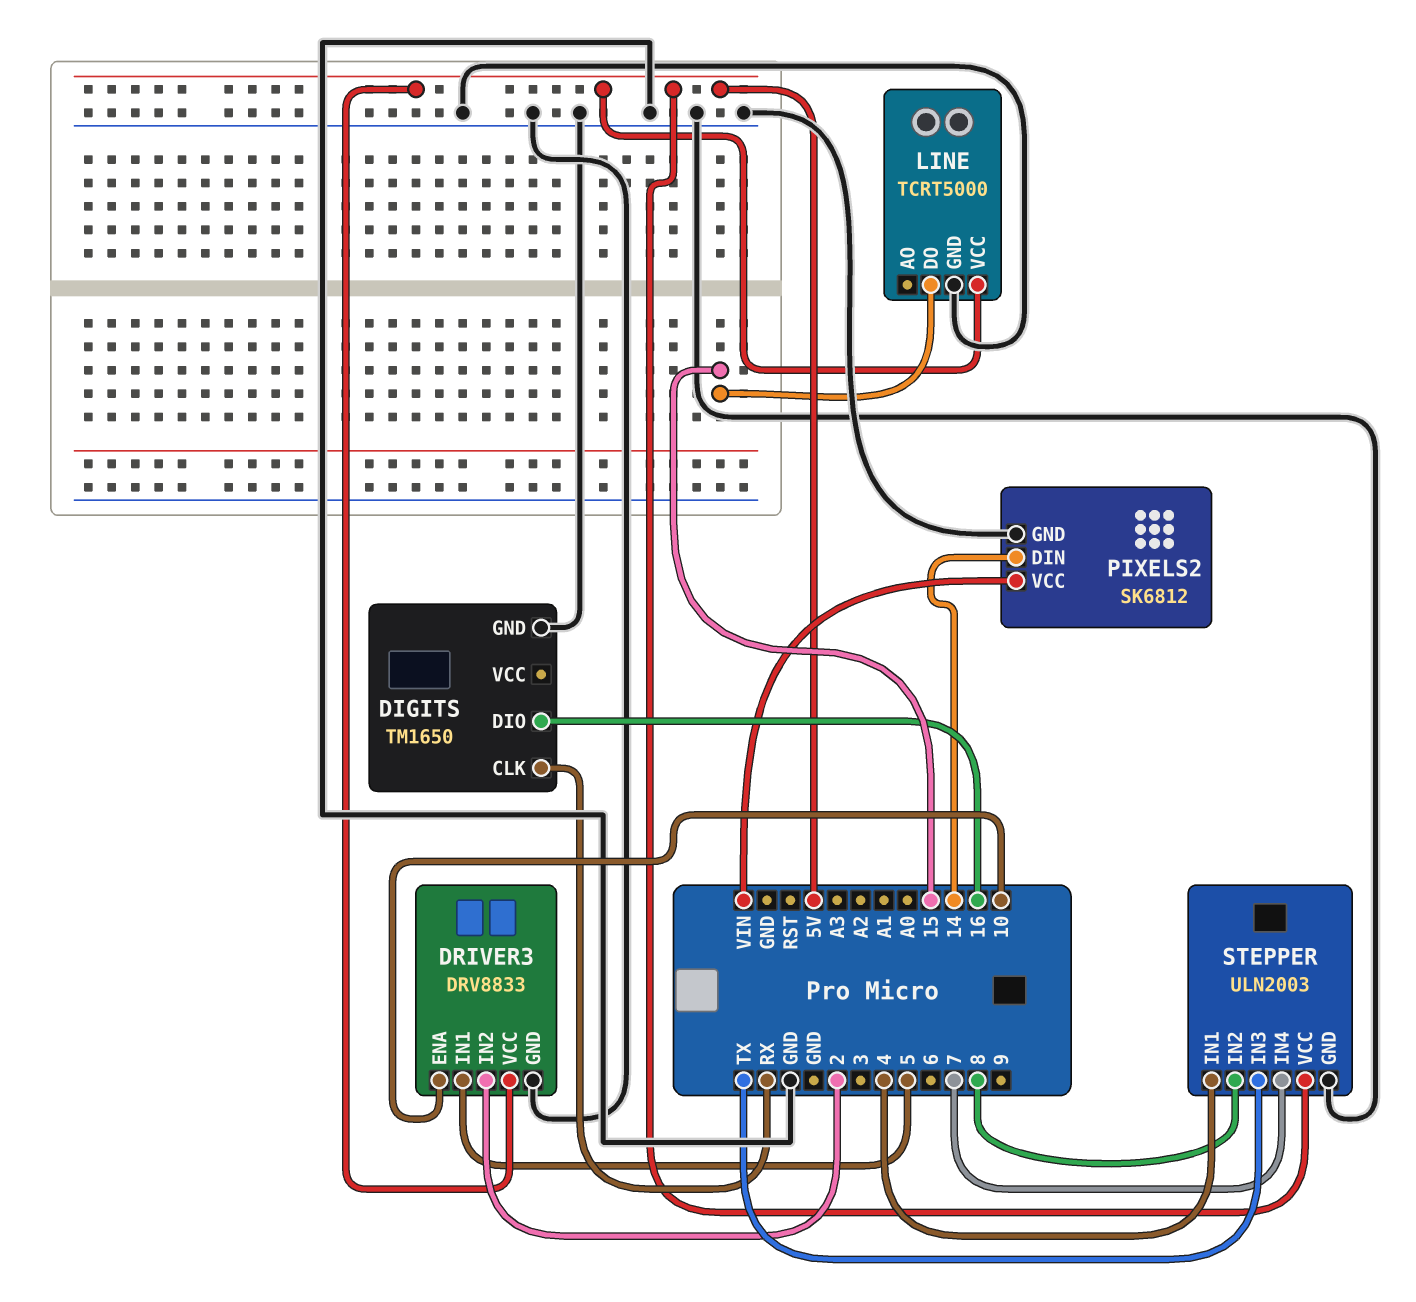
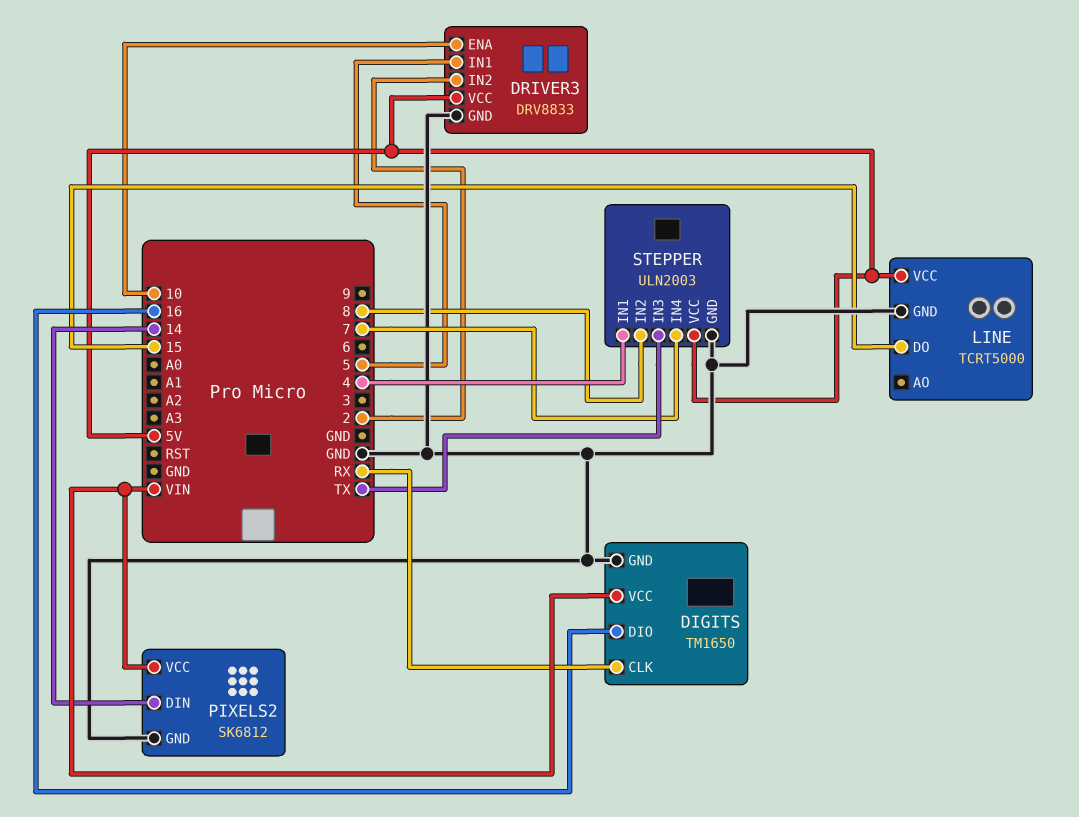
DIGITS pin VCC: none -> VIN

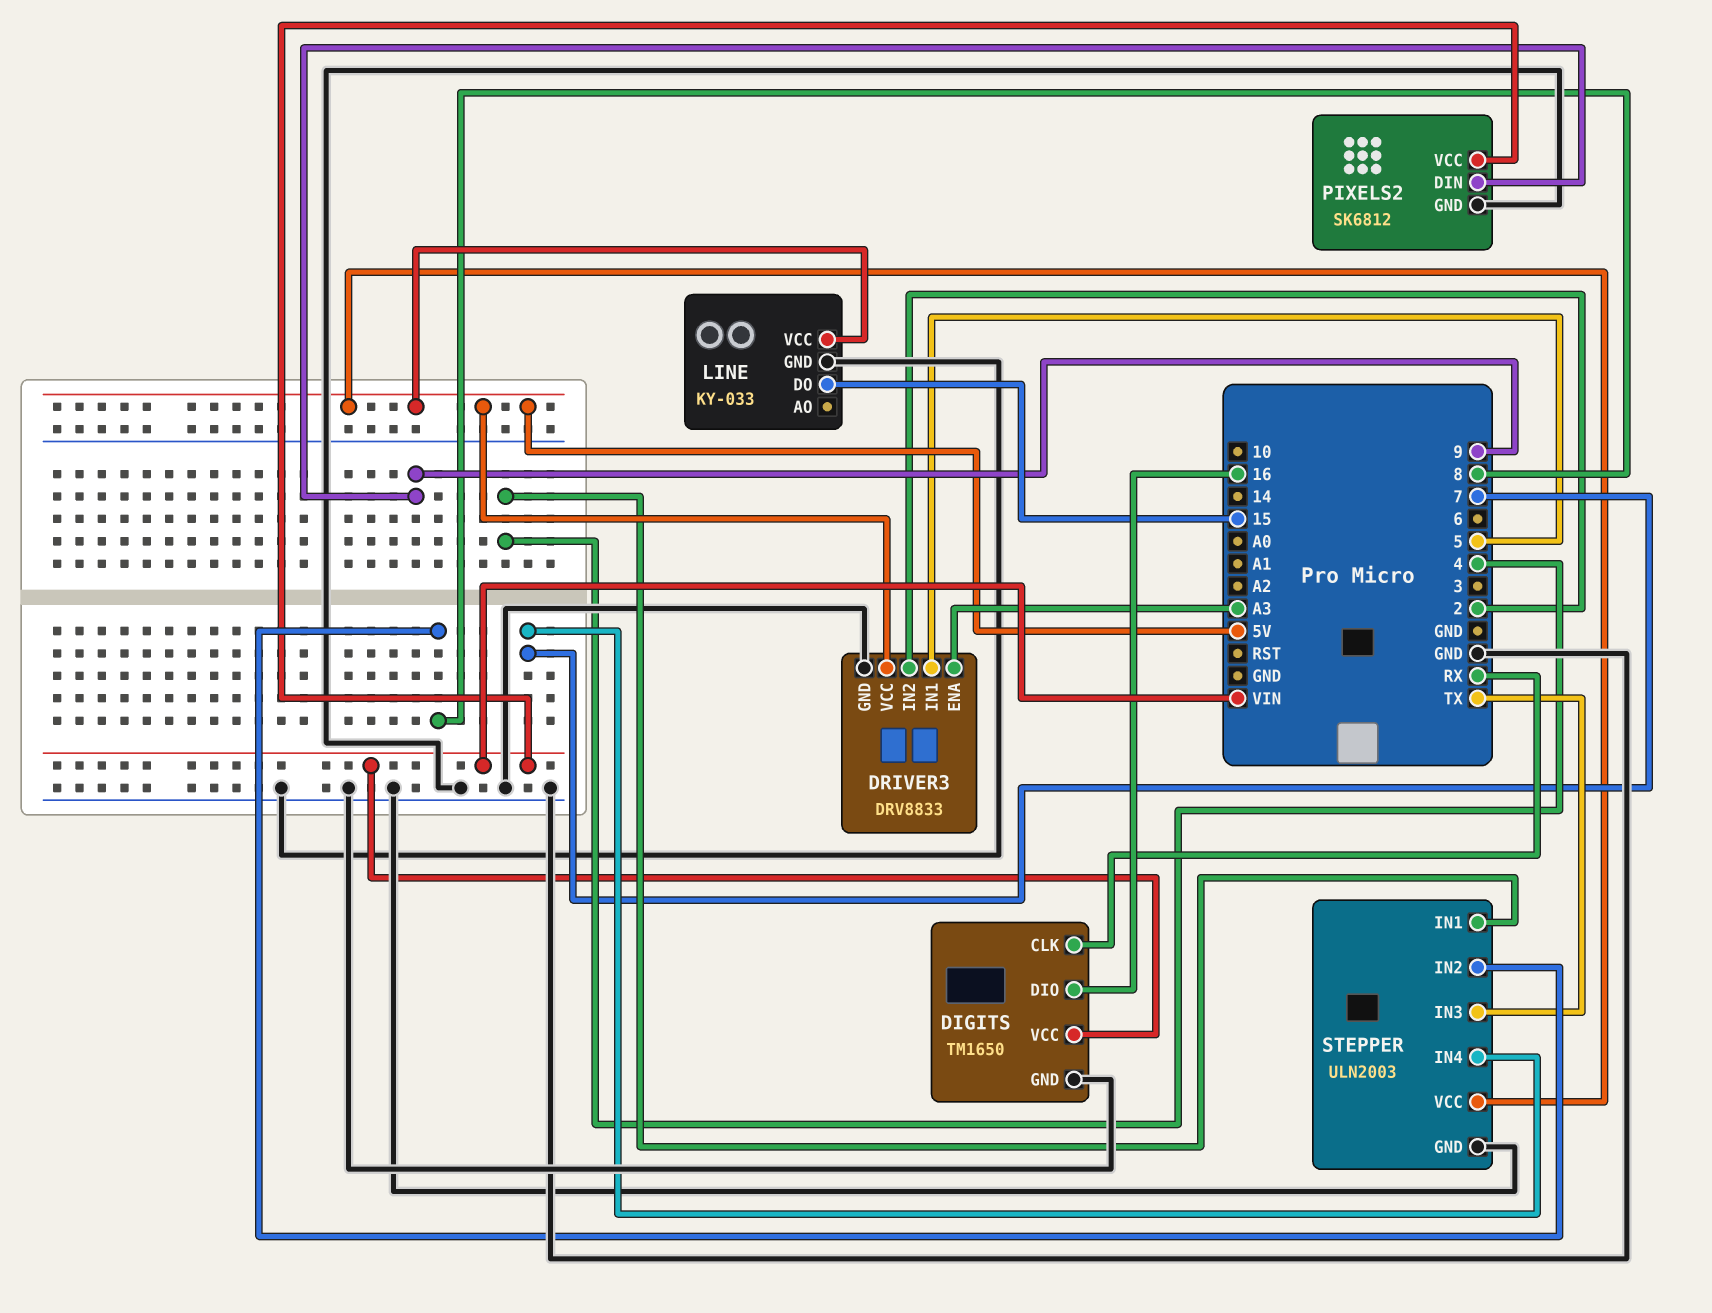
DRIVER3 pin ENA: 10 -> A3
LINE: TCRT5000 -> KY-033
PIXELS2 pin DIN: 14 -> 9

